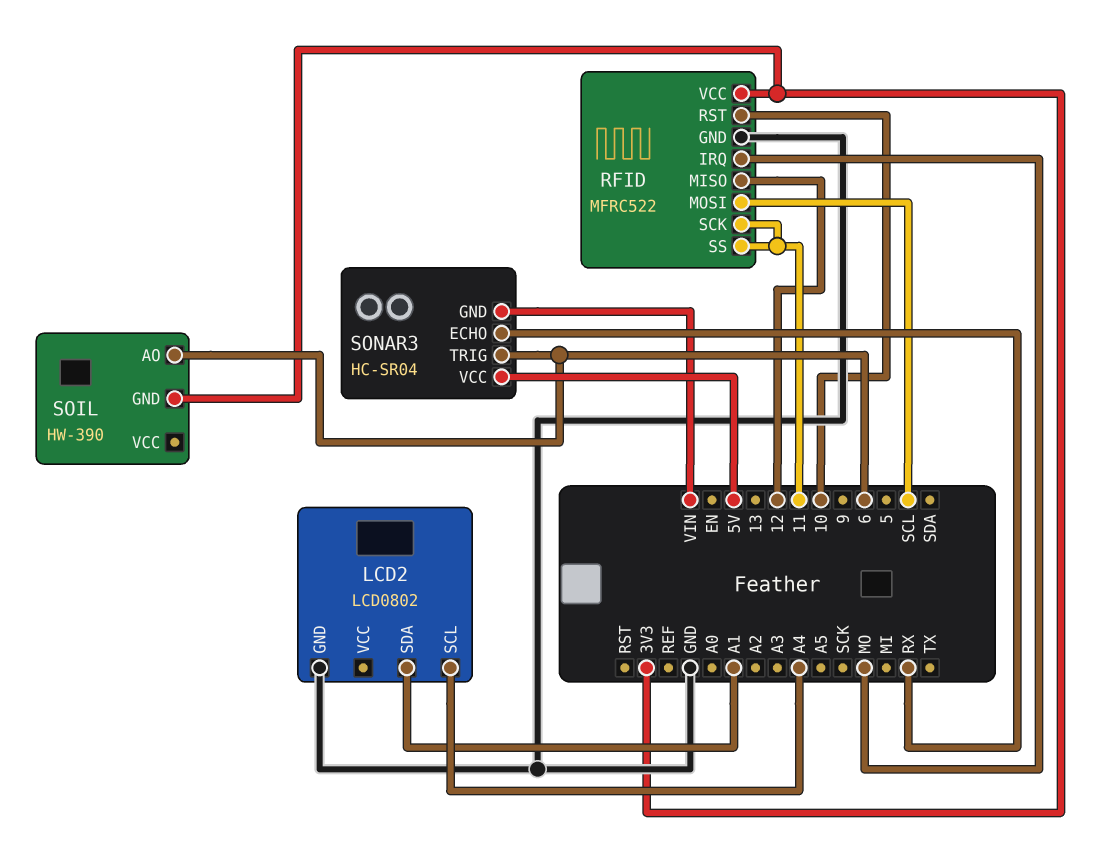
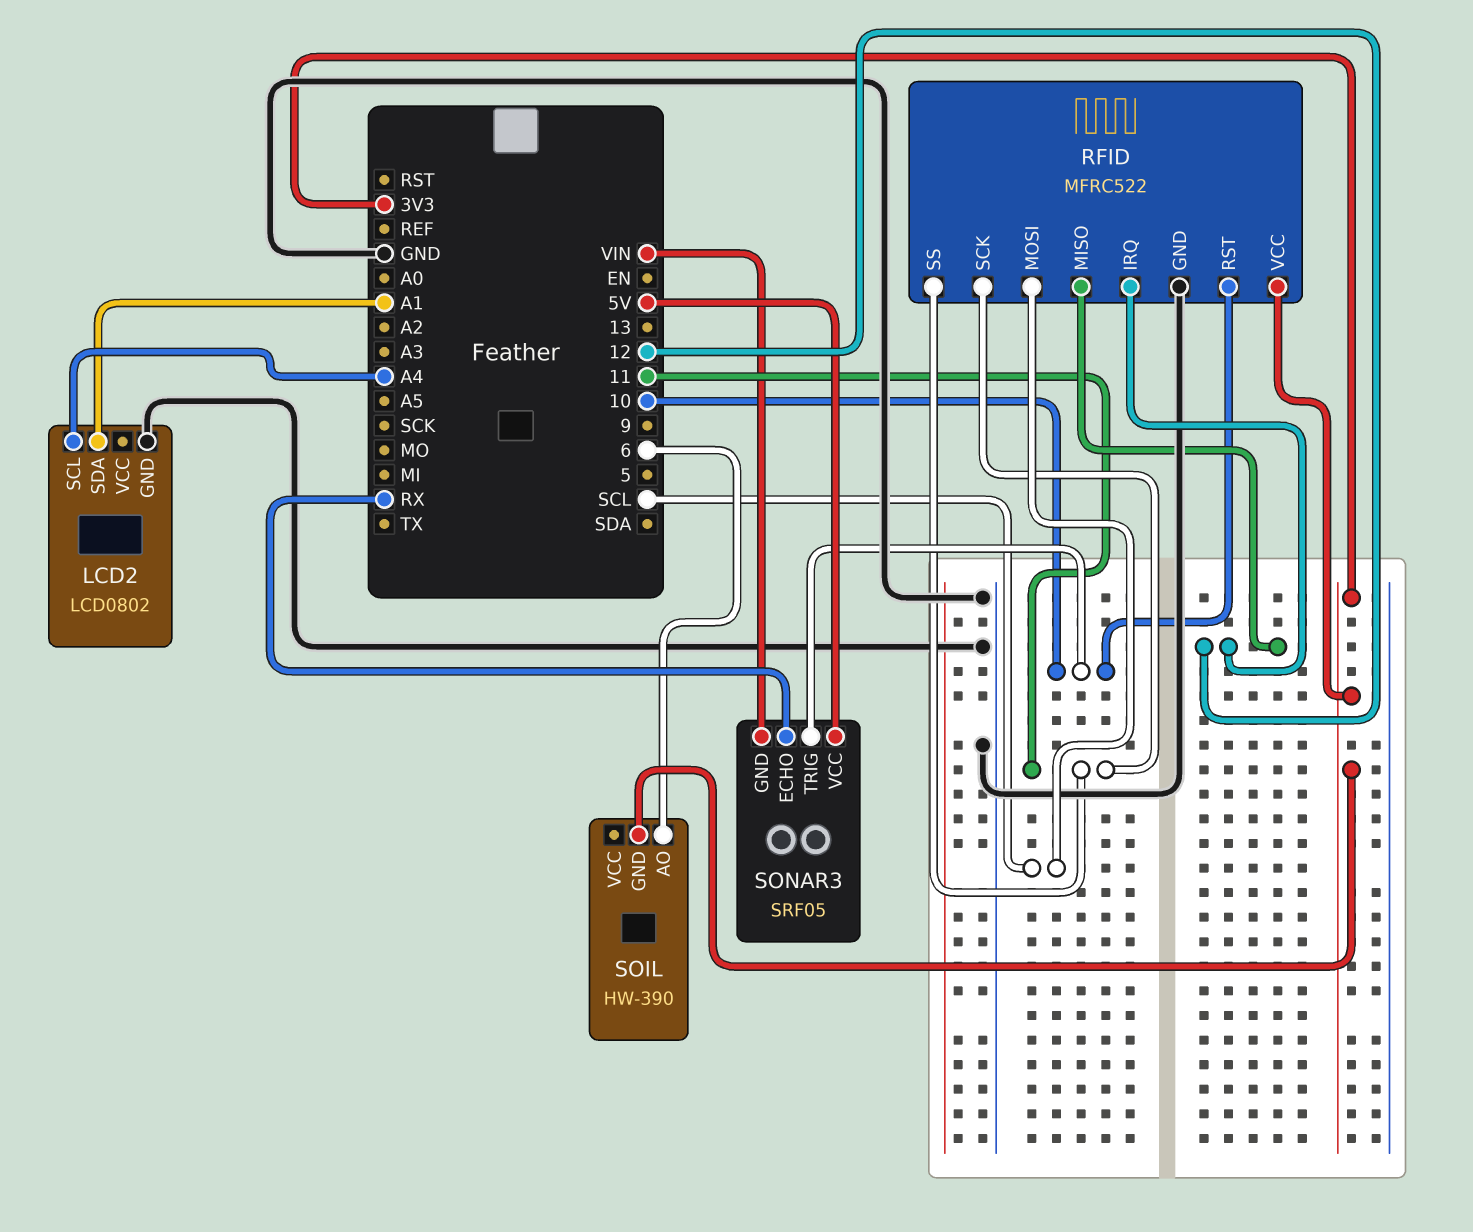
RFID pin IRQ: MO -> 12
SONAR3: HC-SR04 -> SRF05
SONAR3 pin TRIG: 6 -> 10

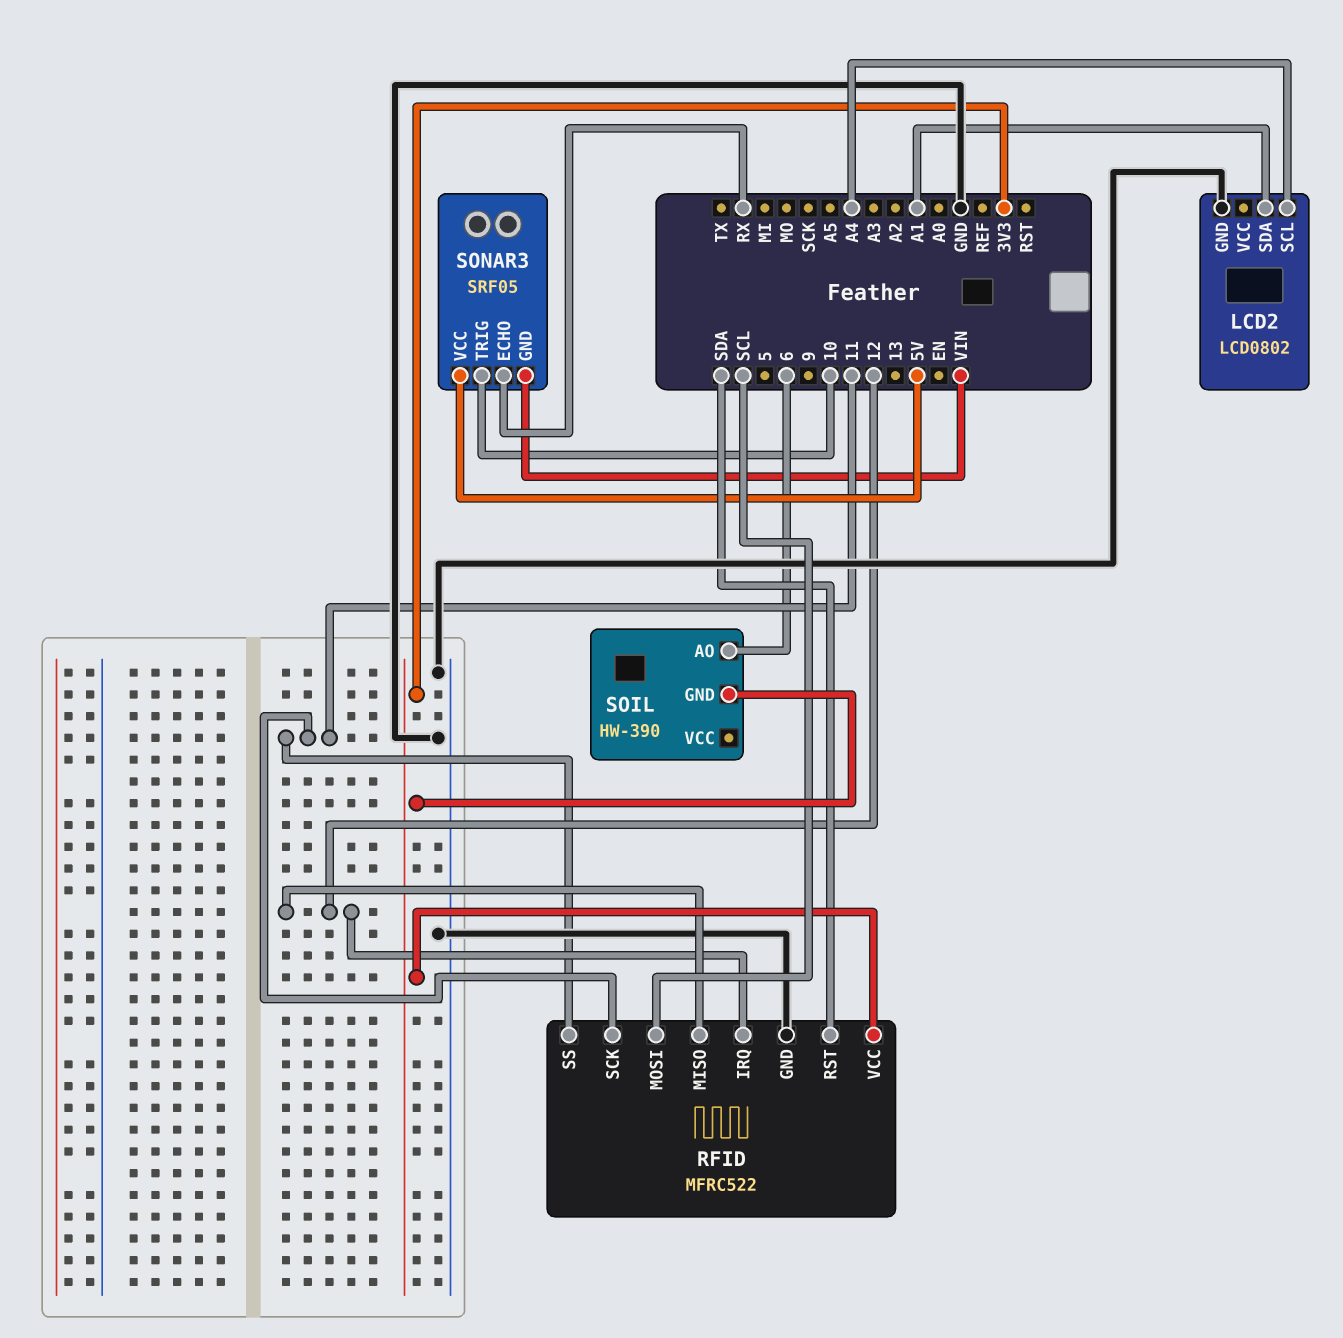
RFID pin RST: 10 -> SDA

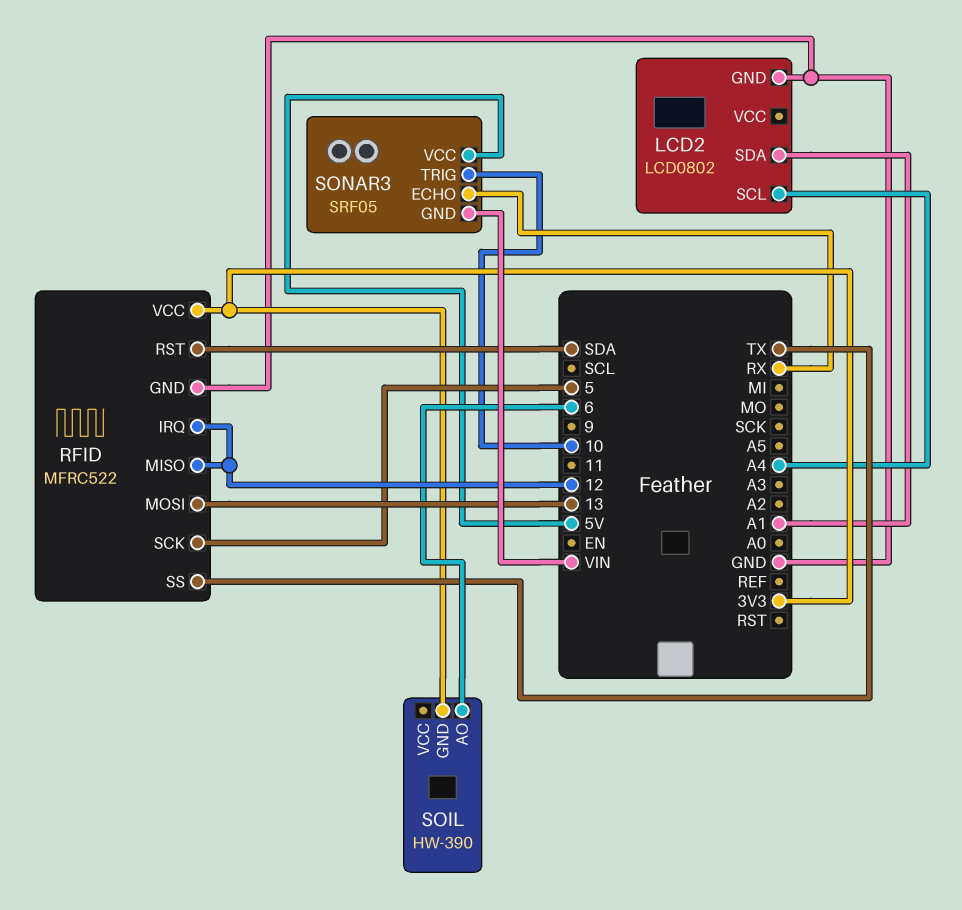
RFID pin MOSI: SCL -> 13
RFID pin SCK: 11 -> 5
RFID pin SS: 11 -> TX

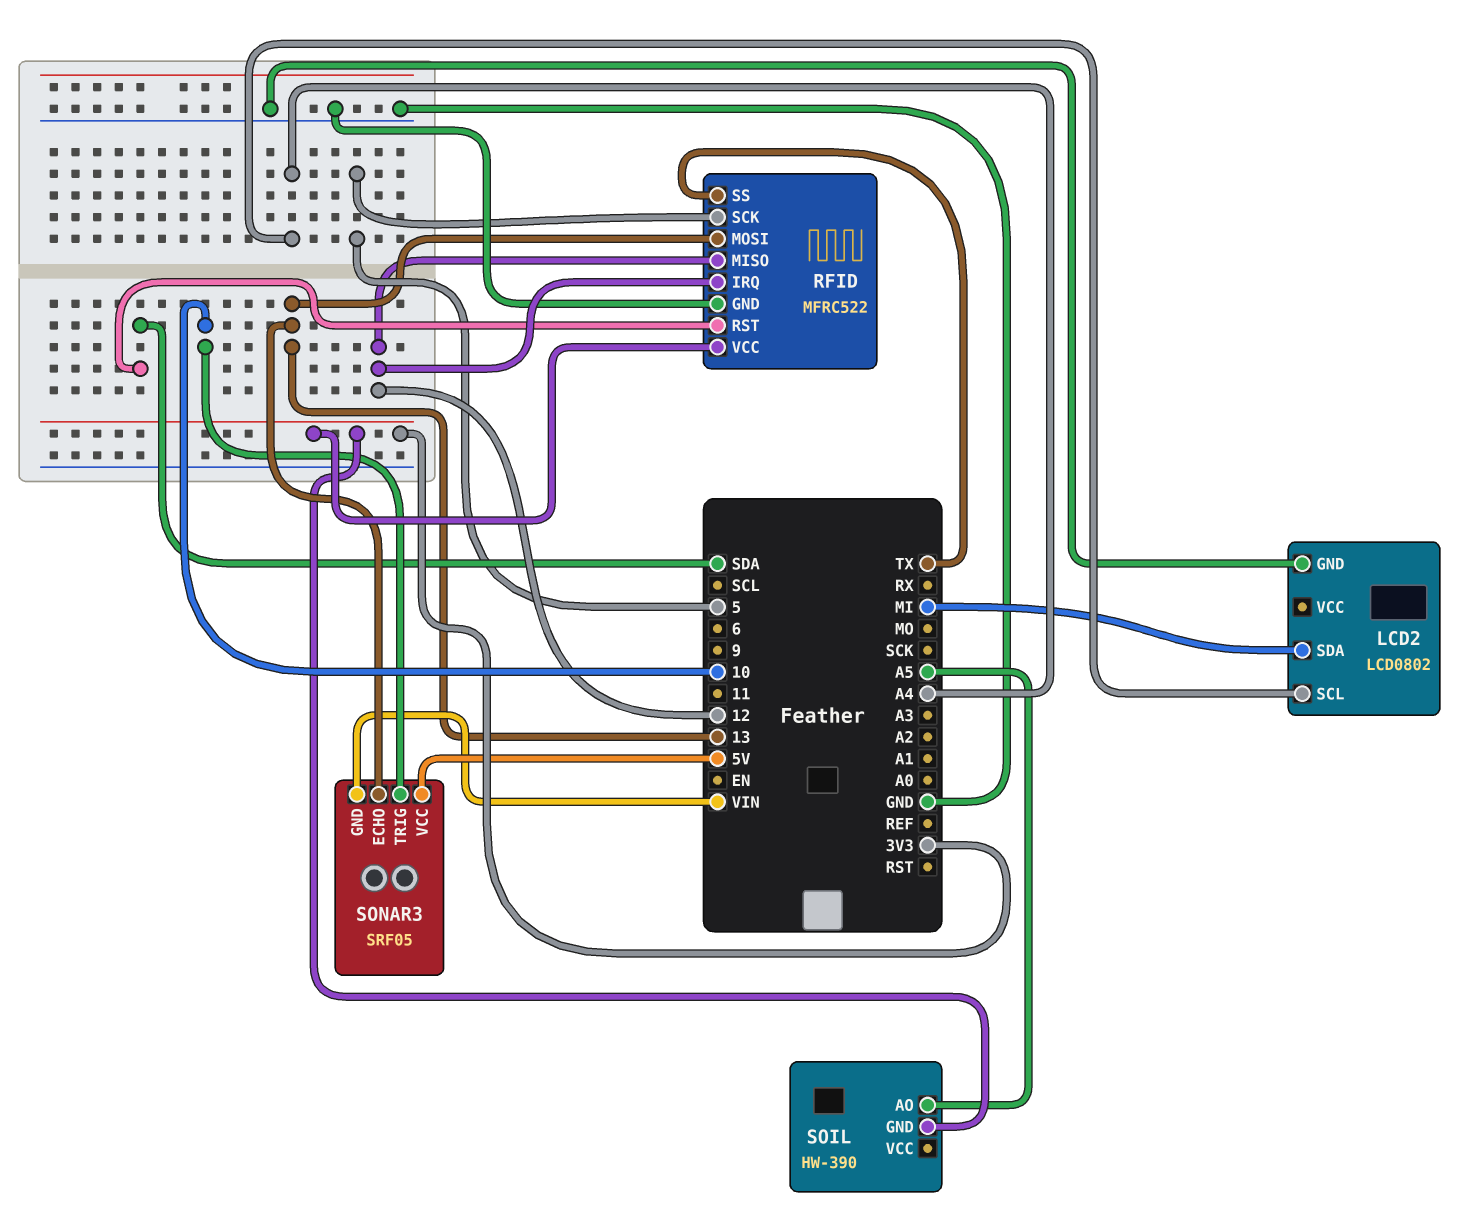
LCD2 pin SDA: A1 -> MI
SOIL pin AO: 6 -> A5
SONAR3 pin ECHO: RX -> 13

